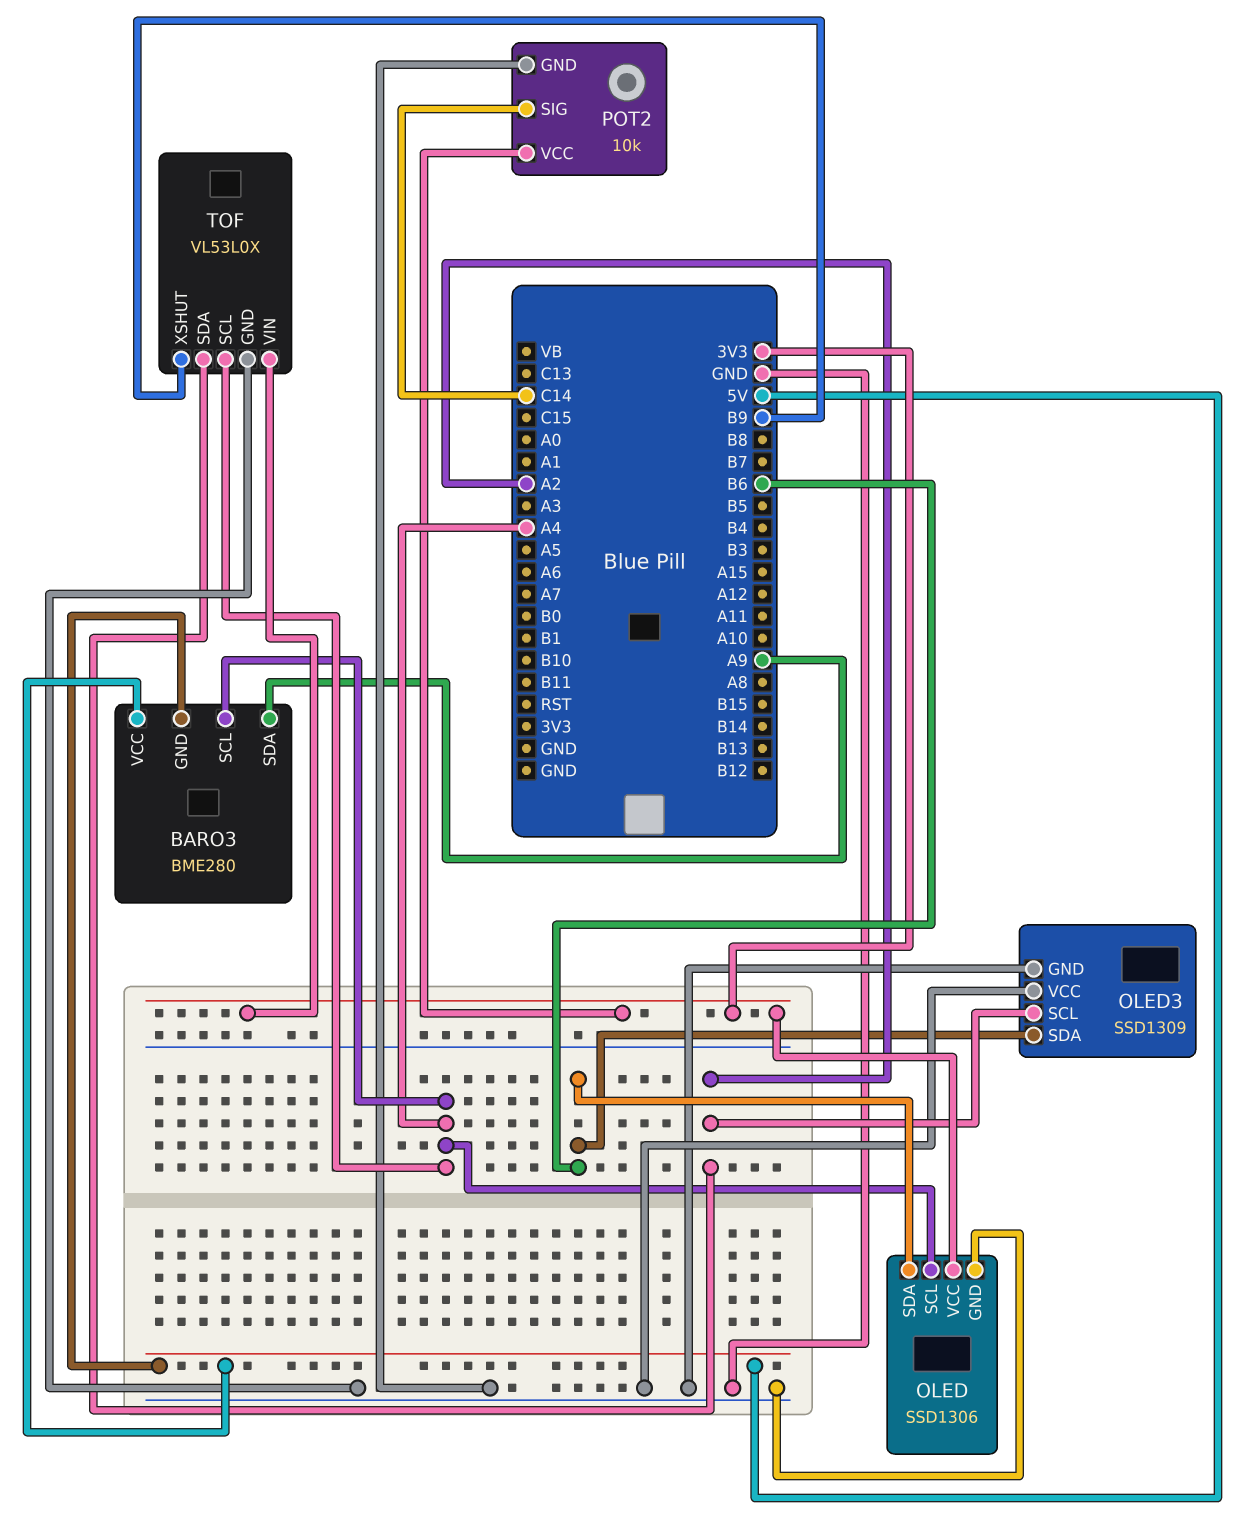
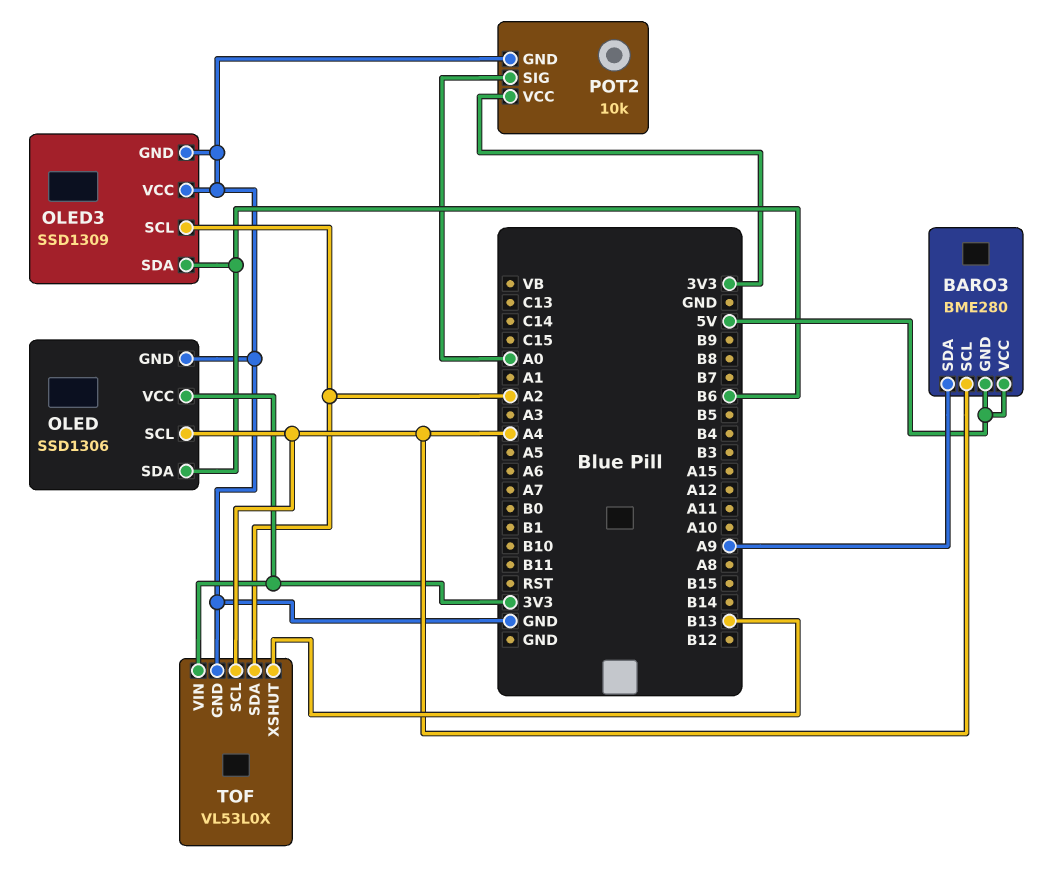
POT2 pin SIG: C14 -> A0
TOF pin XSHUT: B9 -> B13

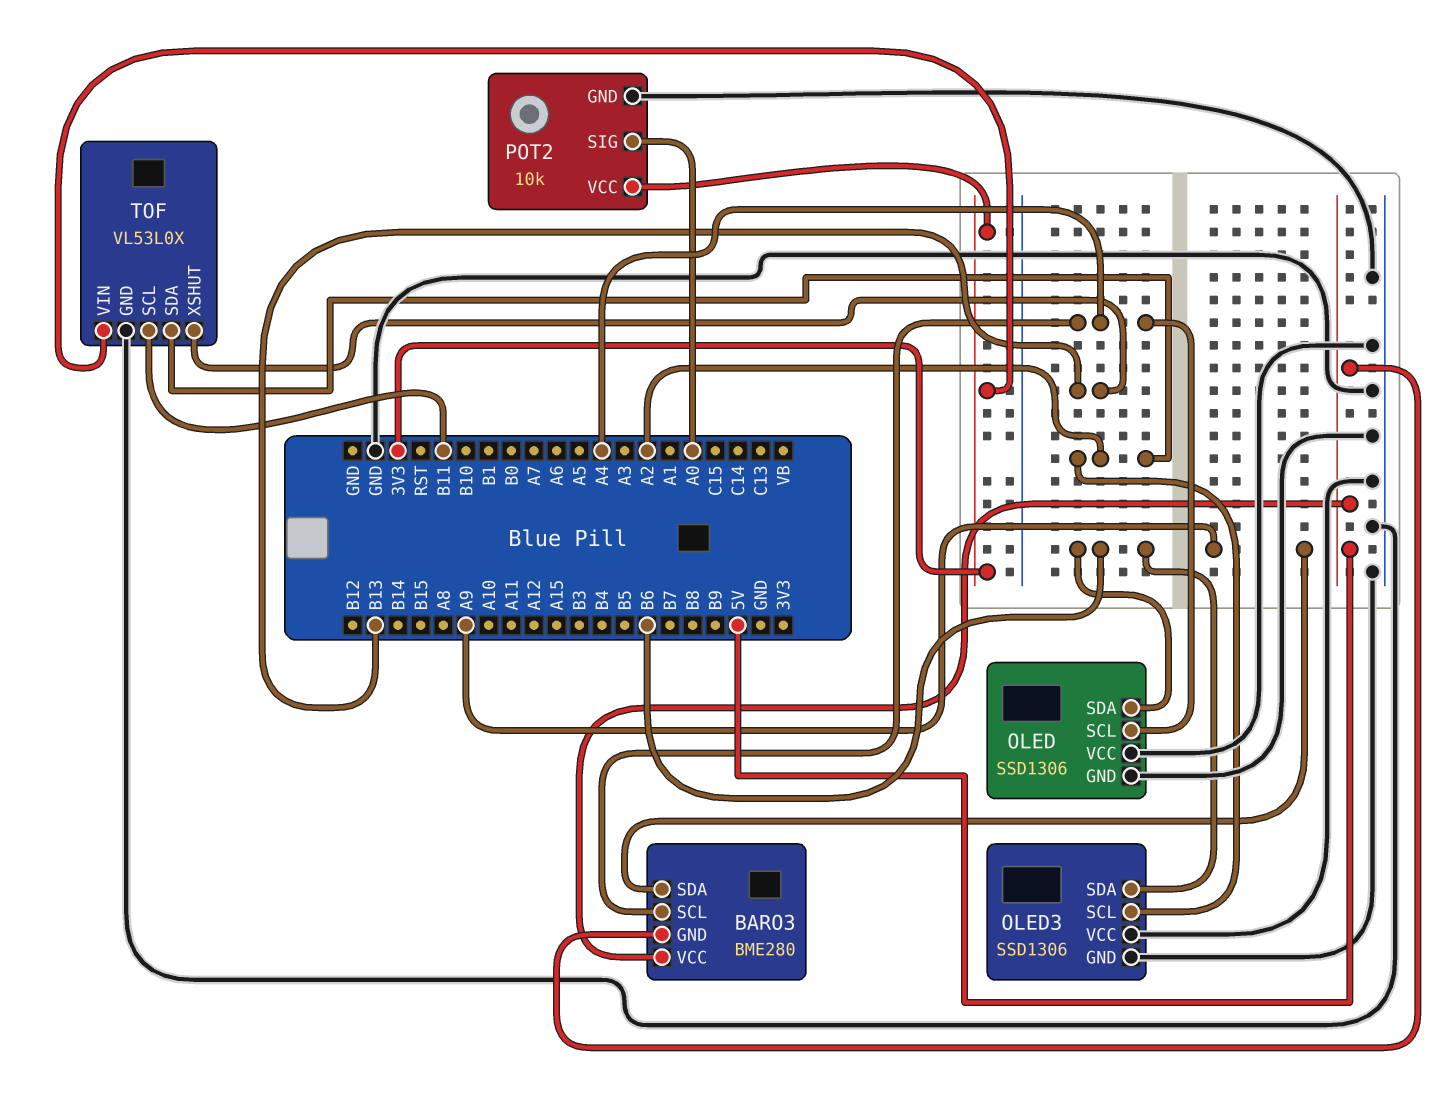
OLED pin VCC: 3V3 -> GND
OLED3: SSD1309 -> SSD1306
TOF pin SCL: A4 -> B11

